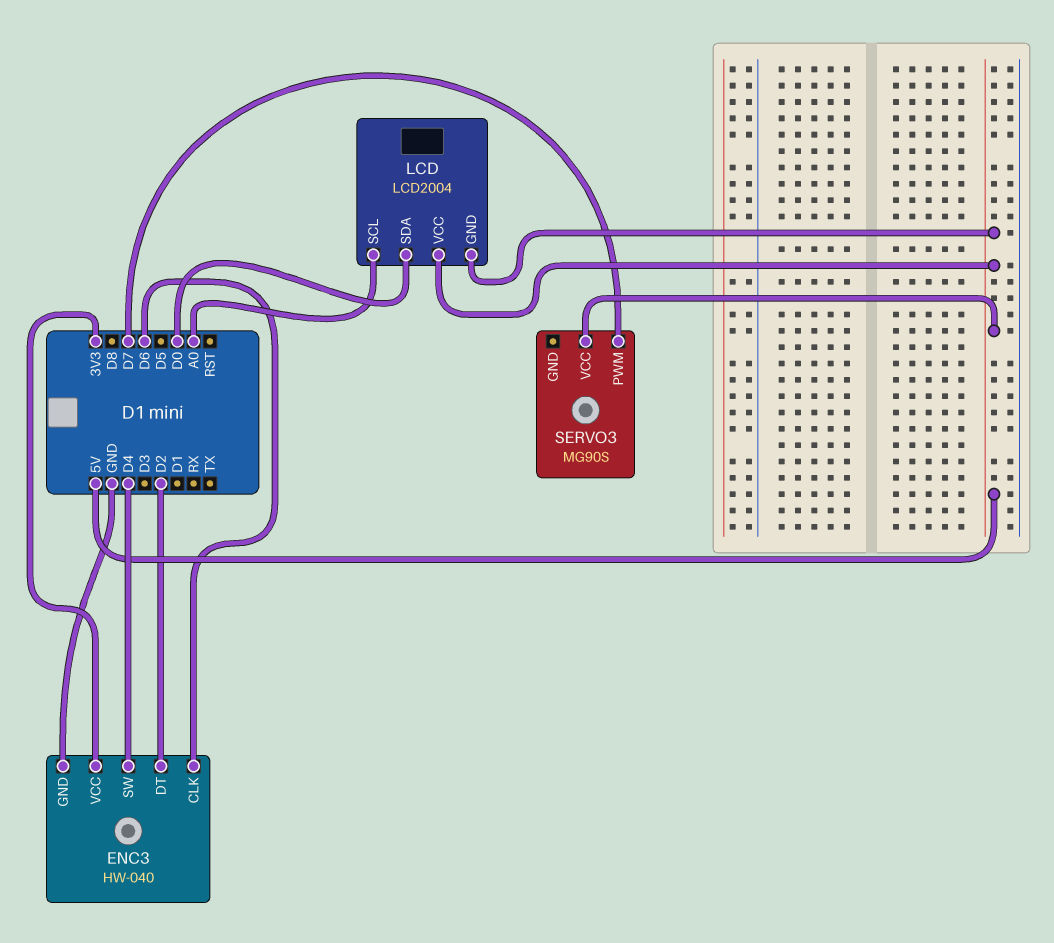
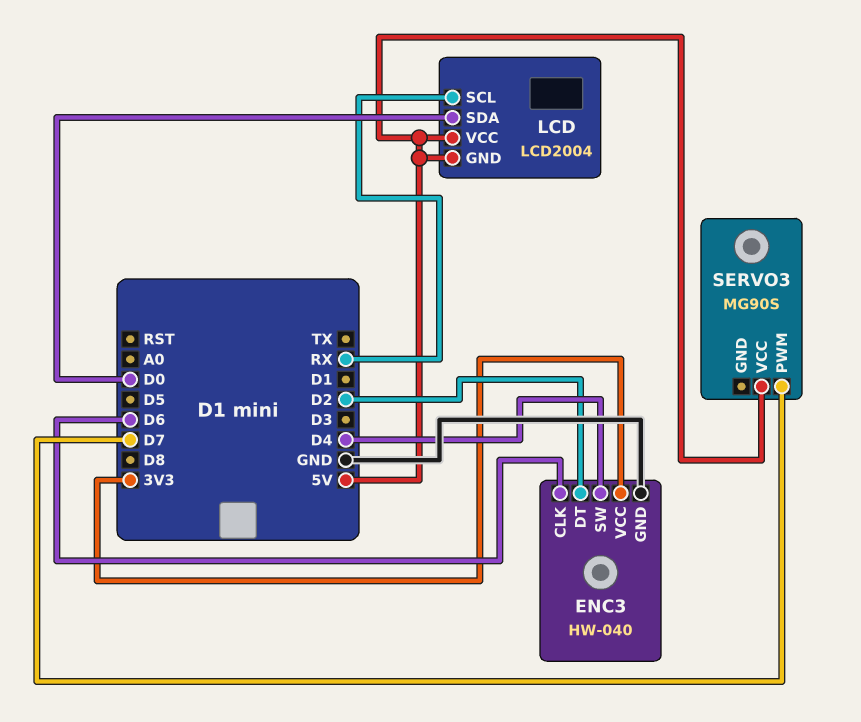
LCD pin SCL: A0 -> RX

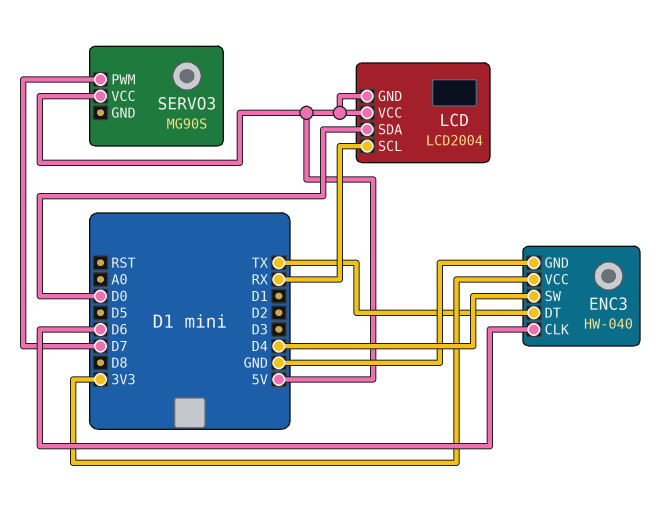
ENC3 pin DT: D2 -> TX

